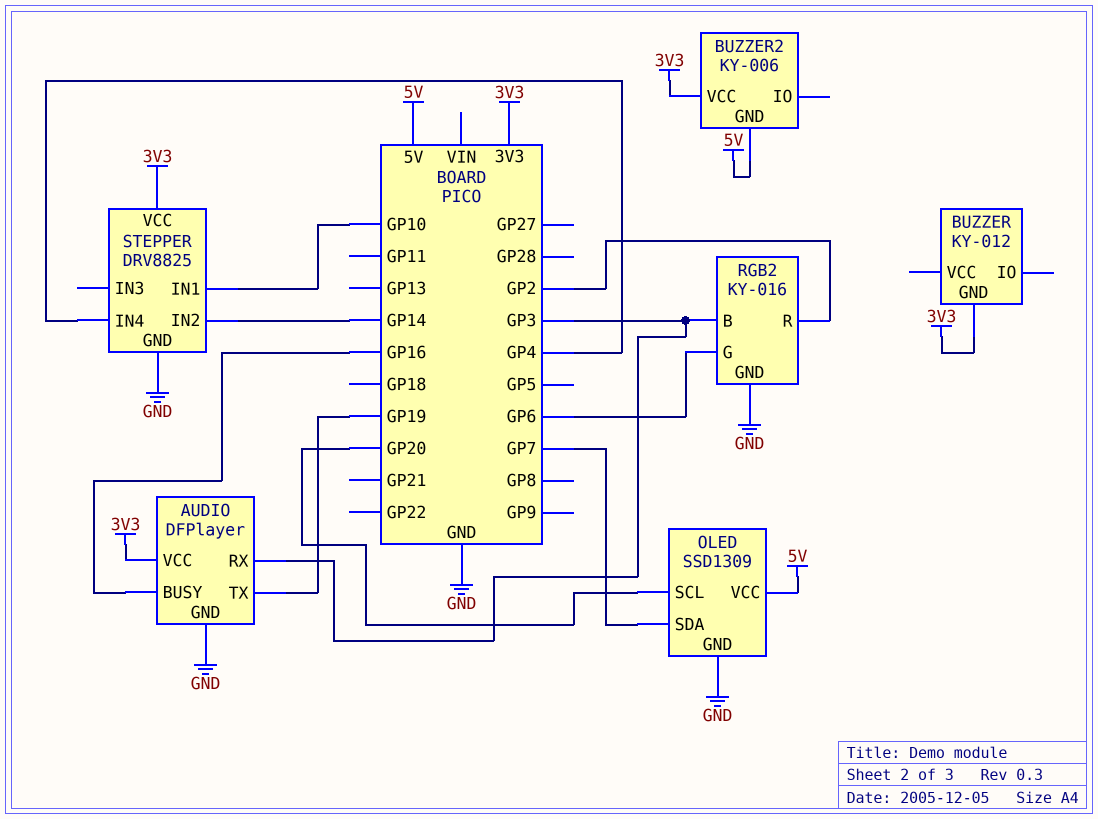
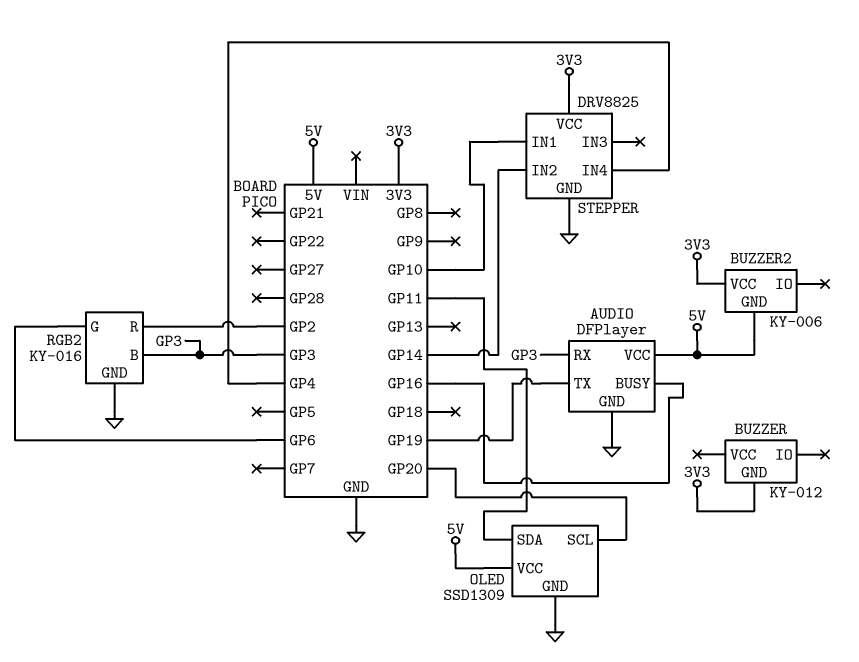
AUDIO pin VCC: 3V3 -> 5V
OLED pin SDA: GP7 -> GP11

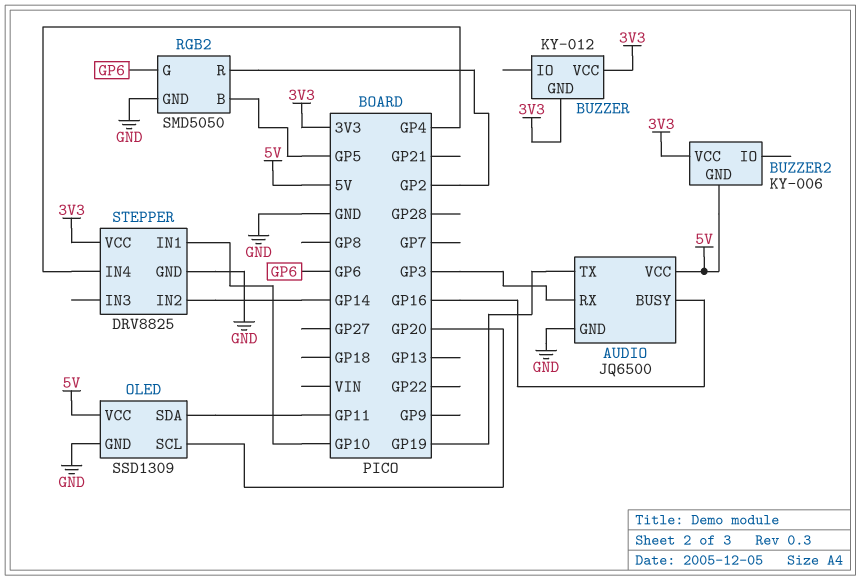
AUDIO: DFPlayer -> JQ6500
BUZZER pin VCC: none -> 3V3
RGB2: KY-016 -> SMD5050
RGB2 pin B: GP3 -> GP5

